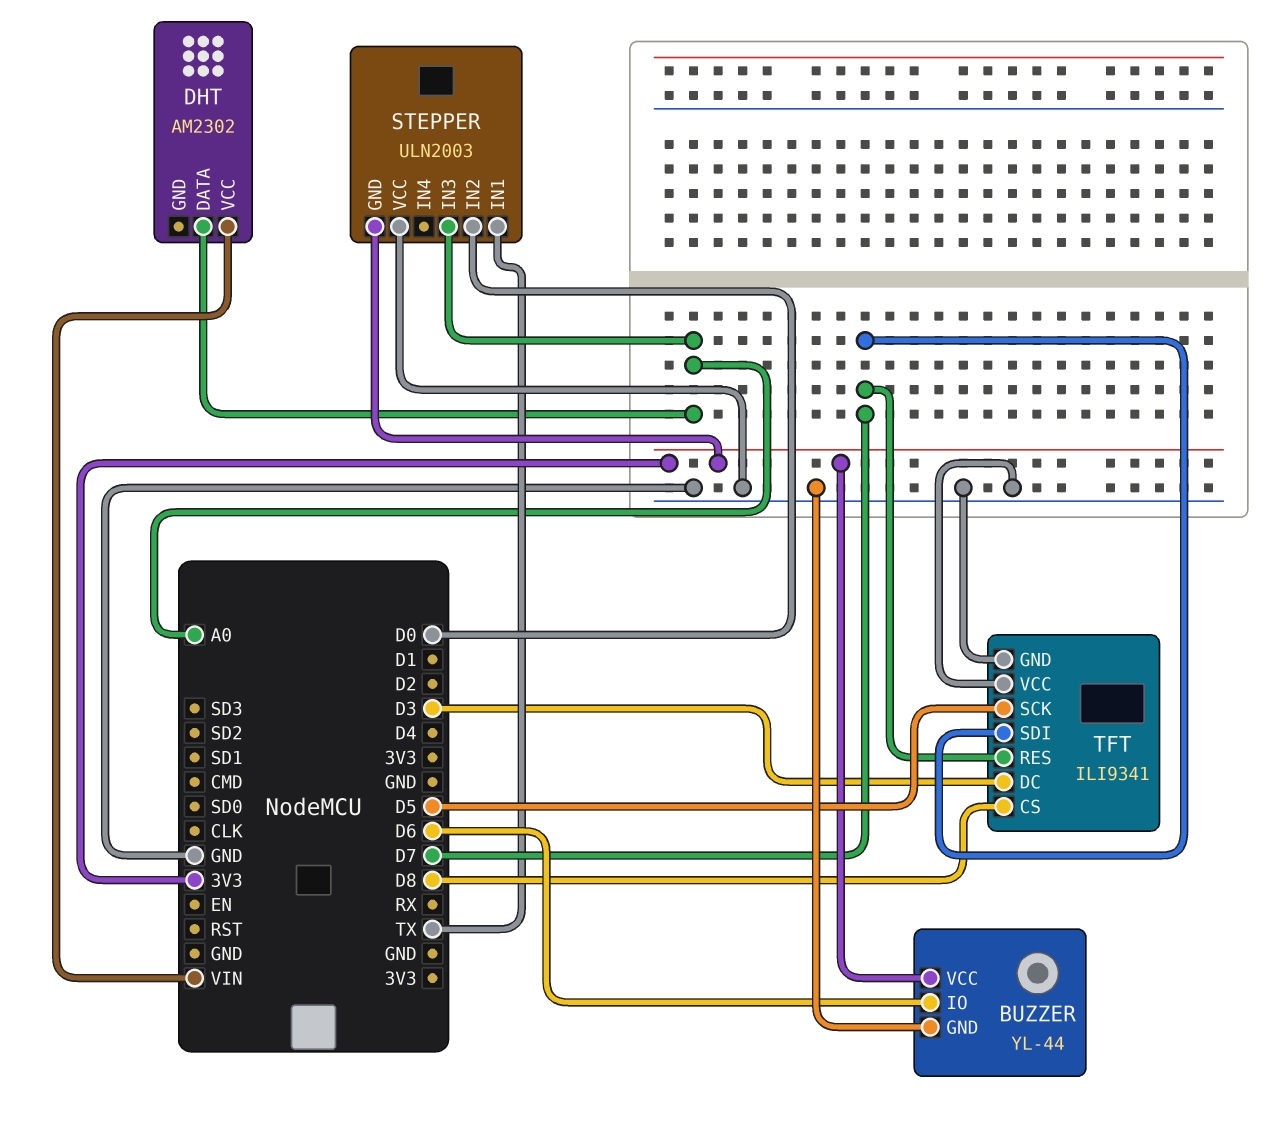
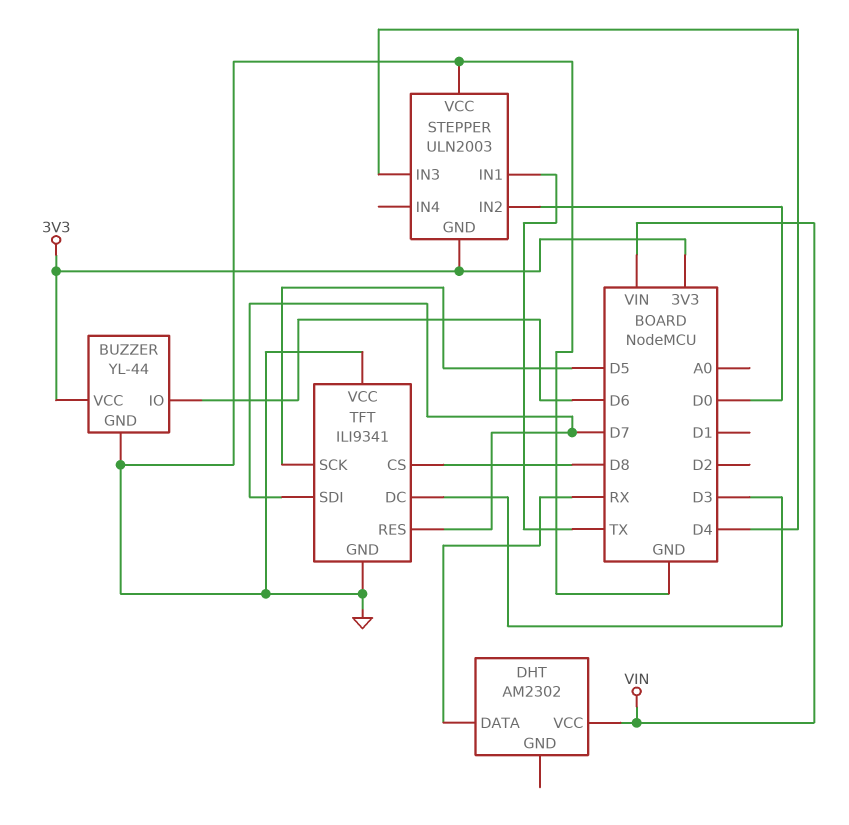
DHT pin DATA: A0 -> RX
STEPPER pin IN3: A0 -> D4

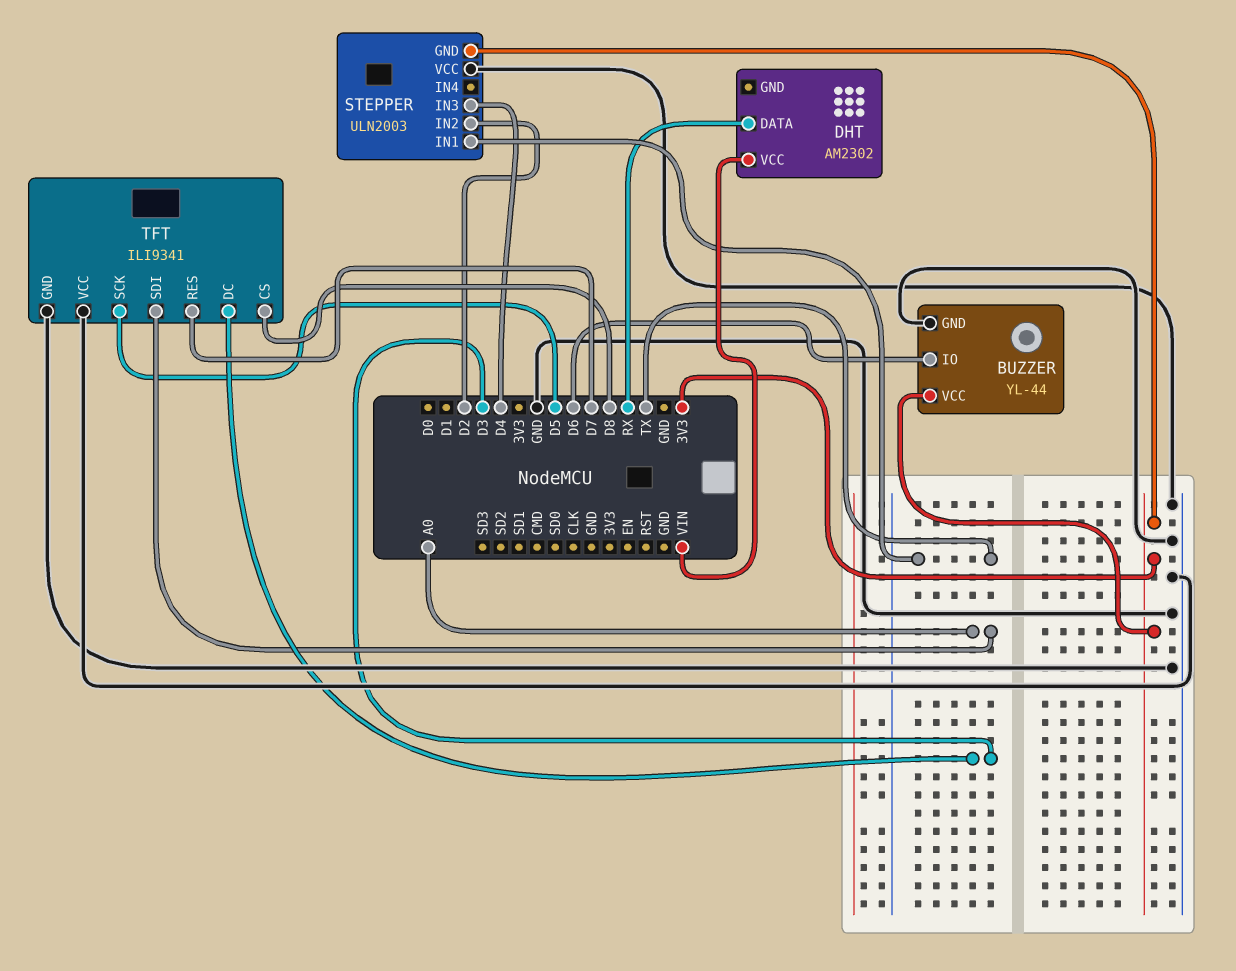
STEPPER pin IN2: D0 -> D2
TFT pin SDI: D7 -> A0

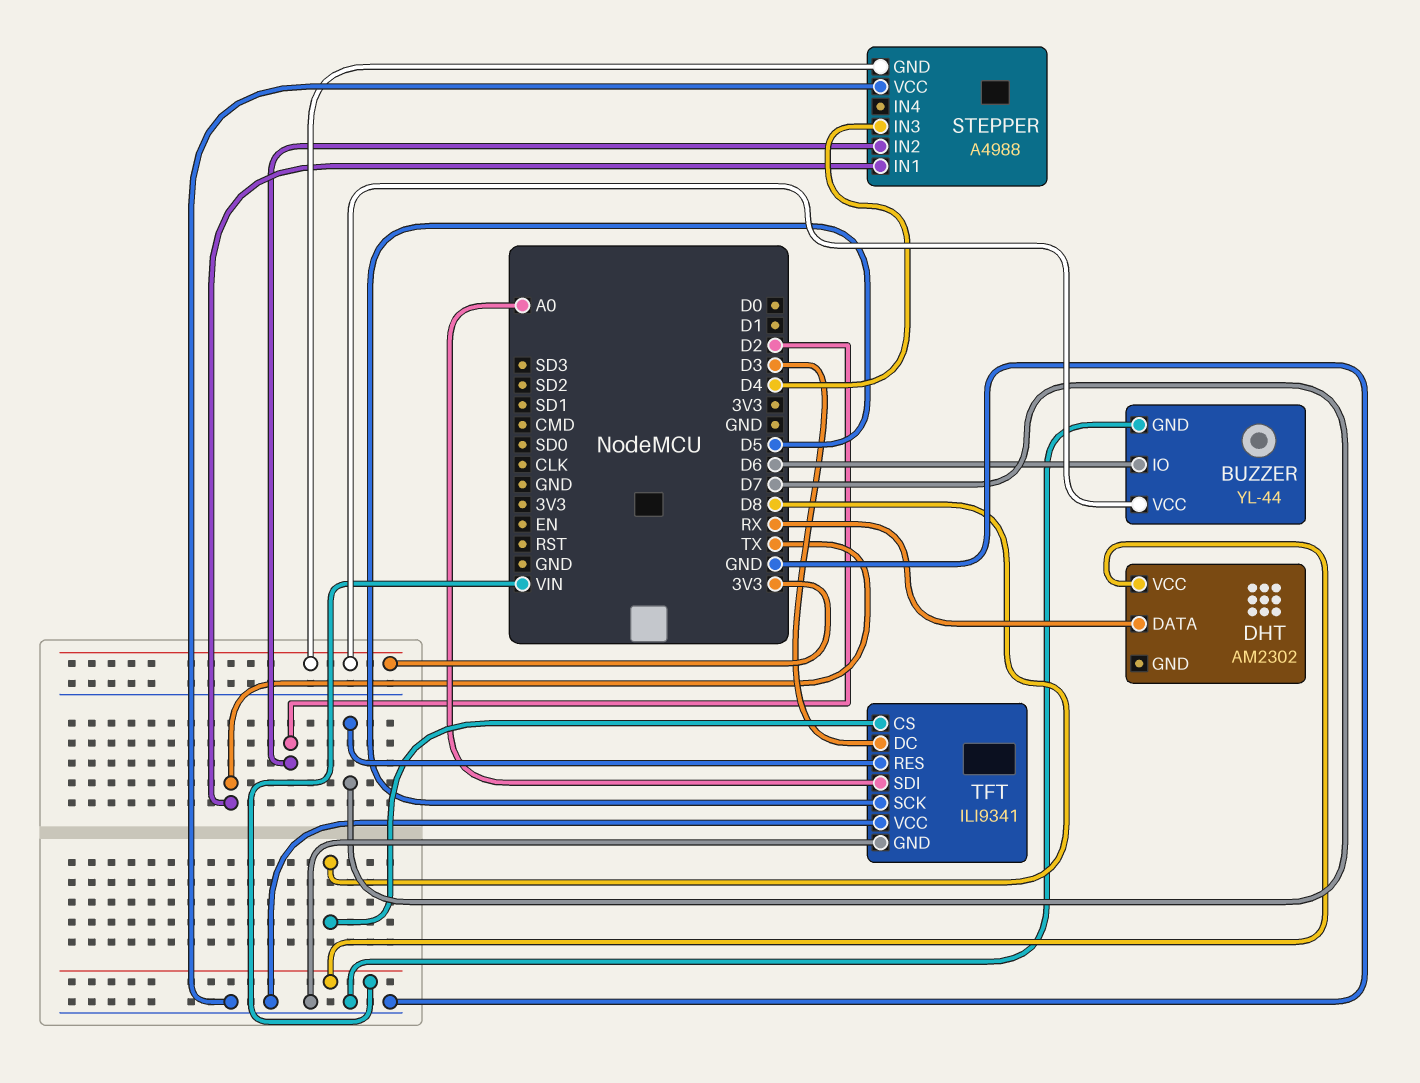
STEPPER: ULN2003 -> A4988

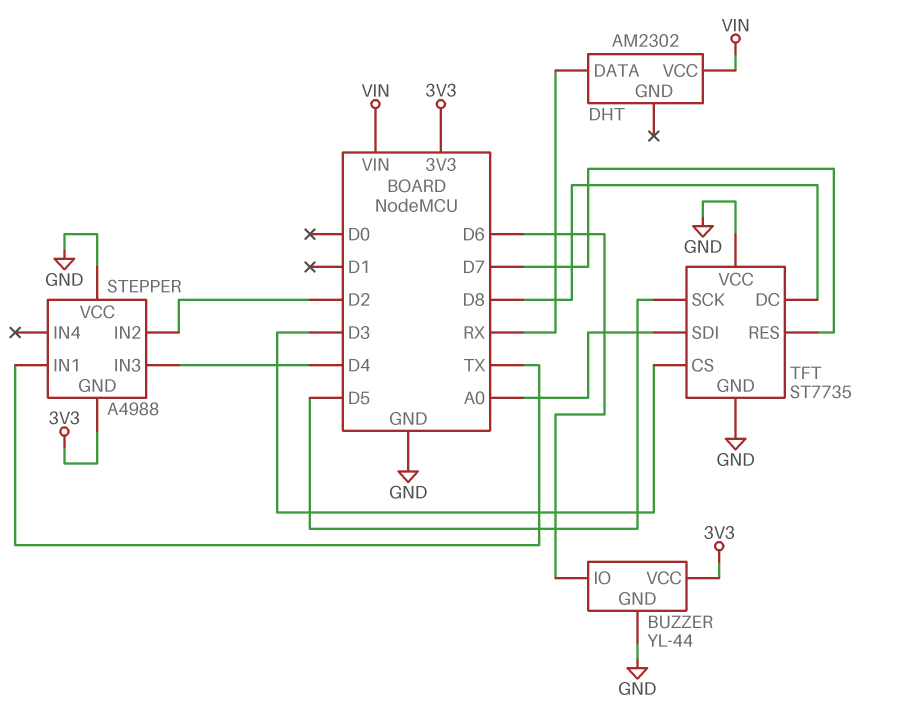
TFT: ILI9341 -> ST7735
TFT pin CS: D8 -> D3
TFT pin DC: D3 -> D8

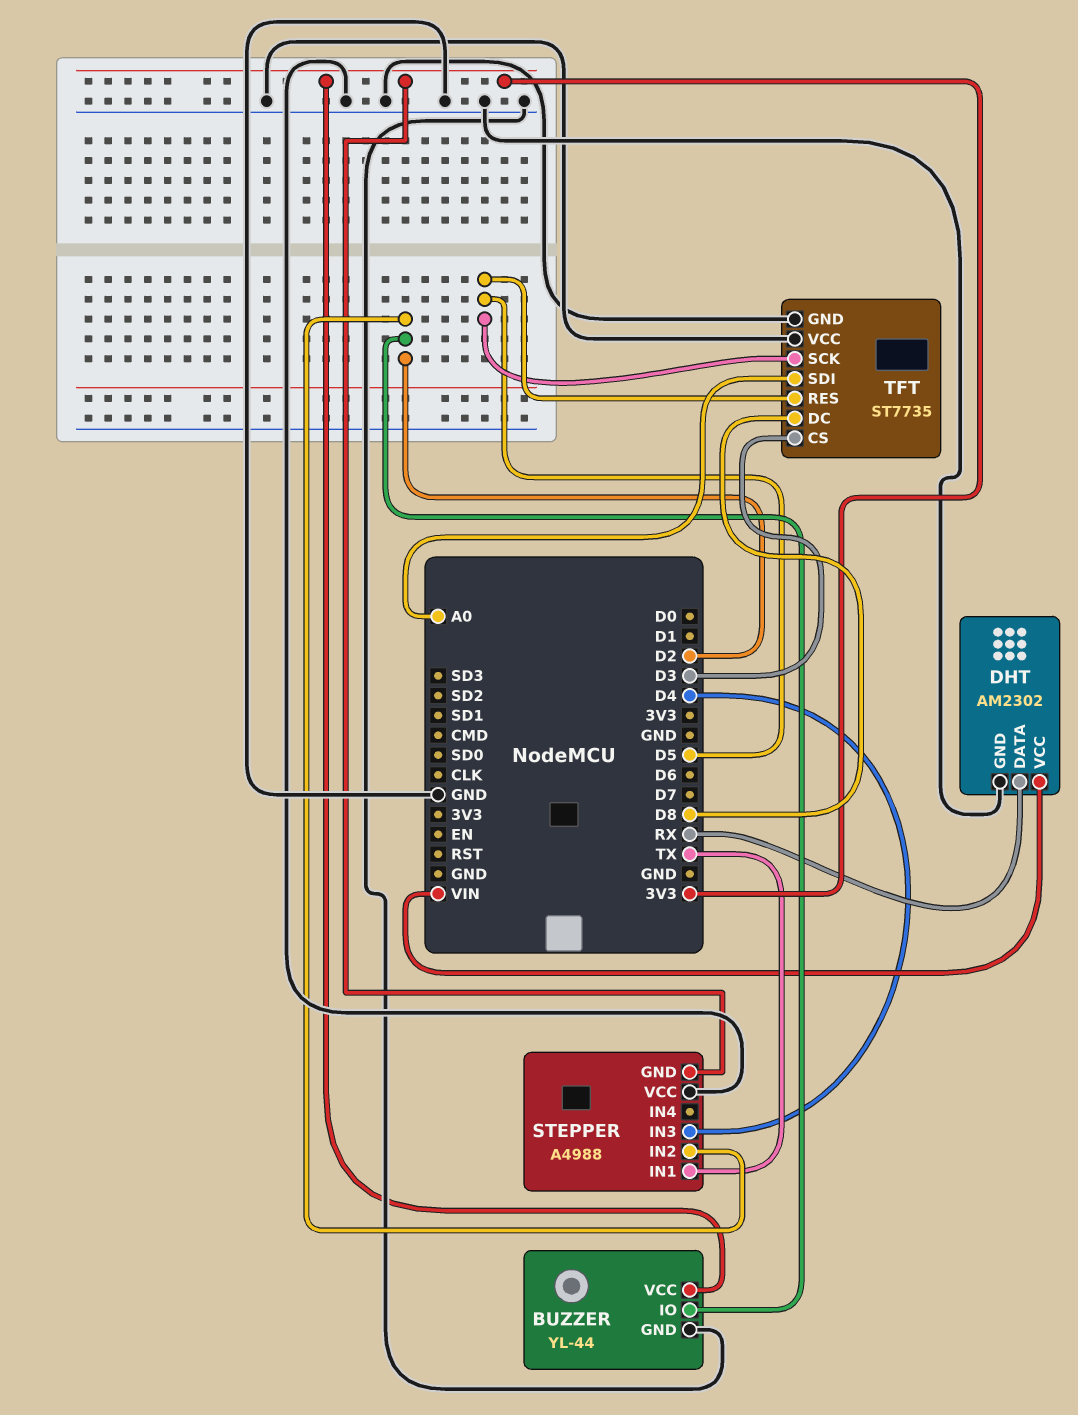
BUZZER pin IO: D6 -> D2
DHT pin GND: none -> GND
TFT pin RES: D7 -> D5

